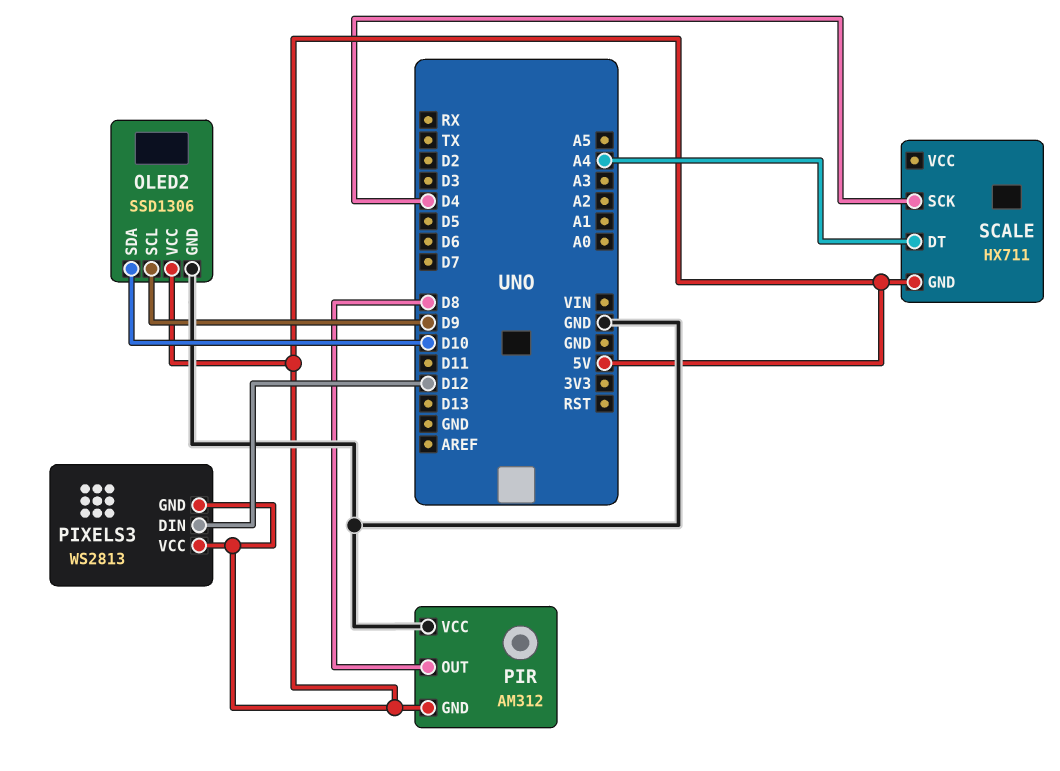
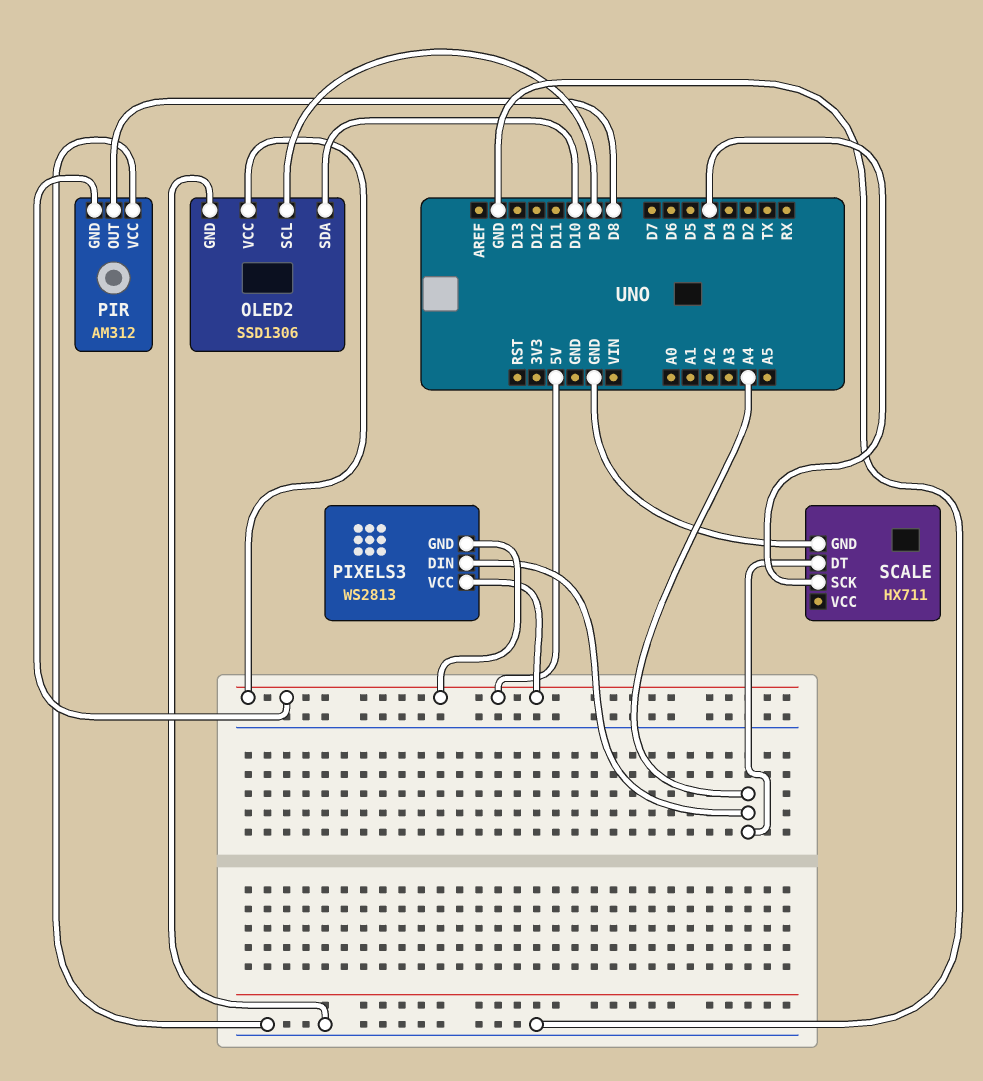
PIXELS3 pin DIN: D12 -> A4
SCALE pin GND: 5V -> GND

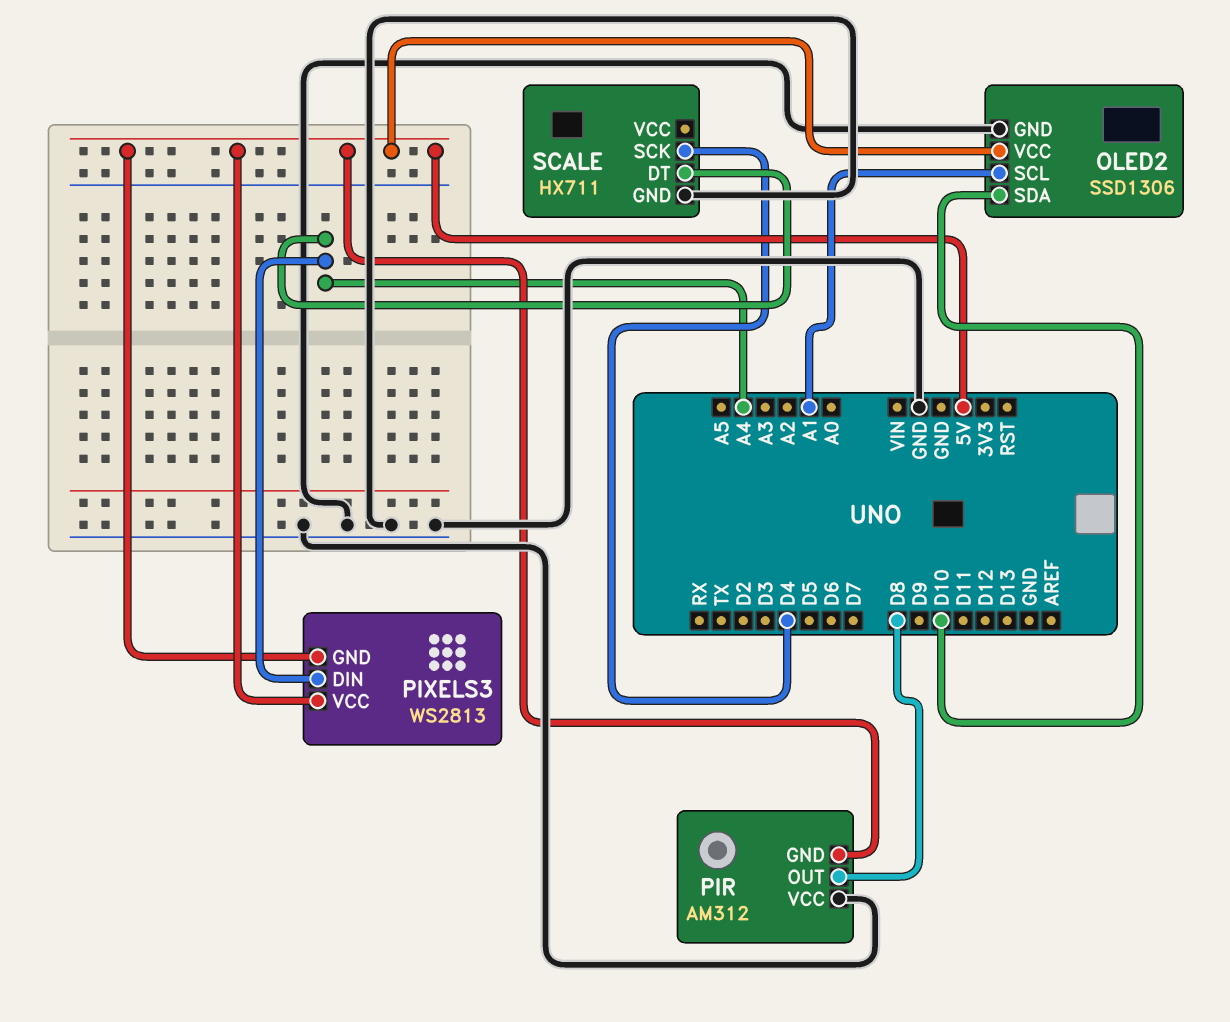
OLED2 pin SCL: D9 -> A1

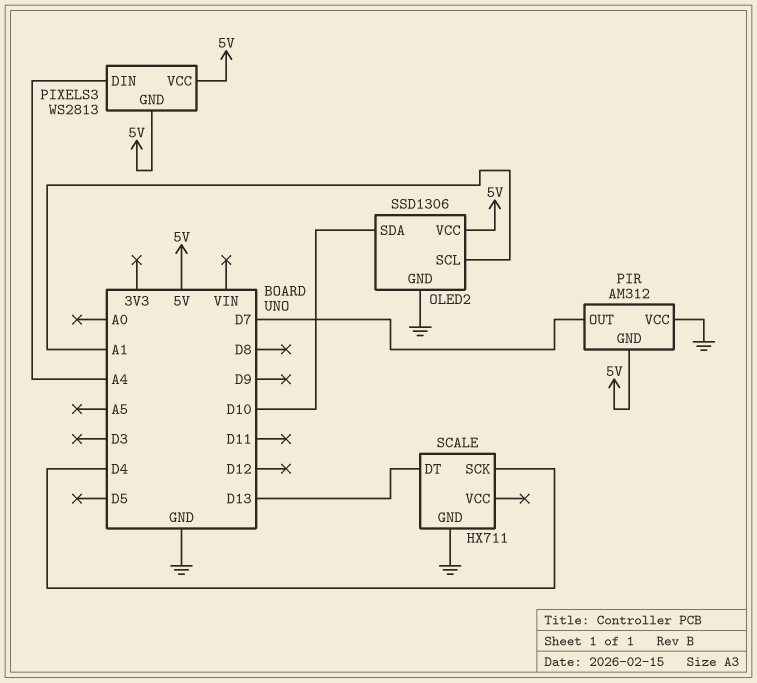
PIR pin OUT: D8 -> D7
SCALE pin DT: A4 -> D13

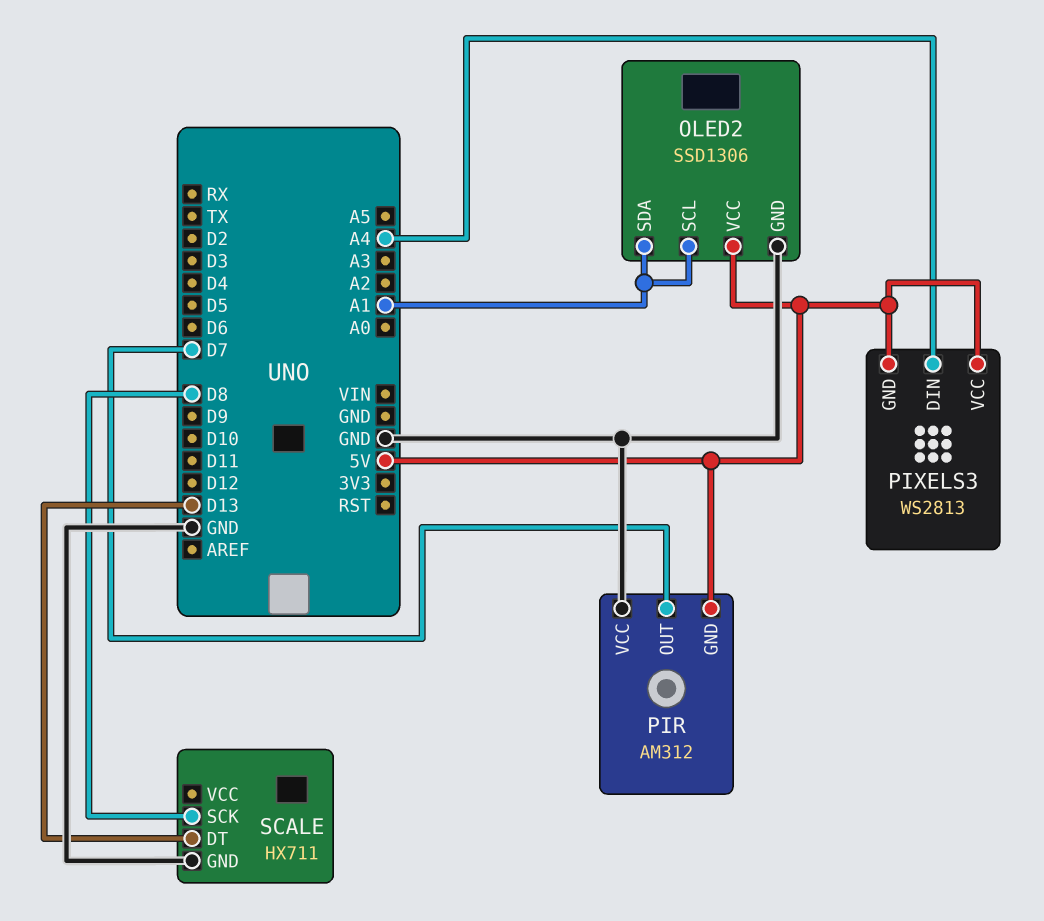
OLED2 pin SDA: D10 -> A1
SCALE pin SCK: D4 -> D8

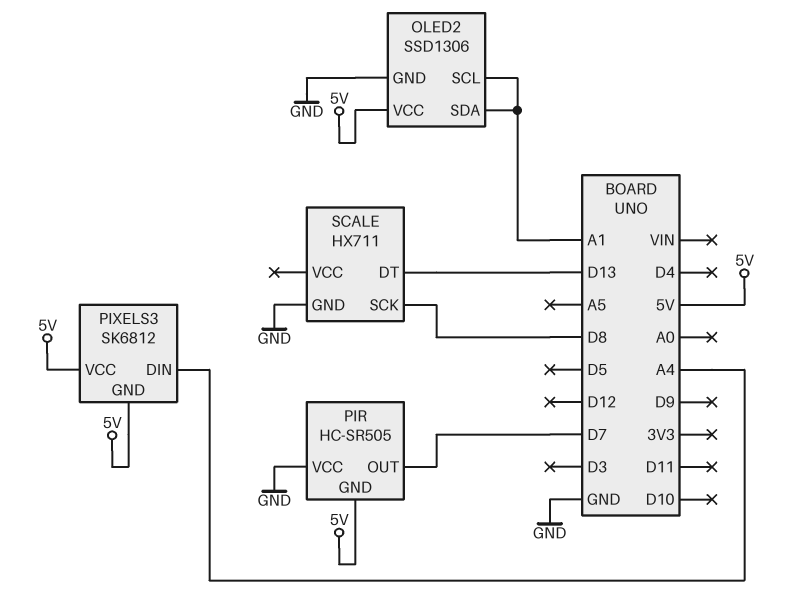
PIR: AM312 -> HC-SR505
PIXELS3: WS2813 -> SK6812

